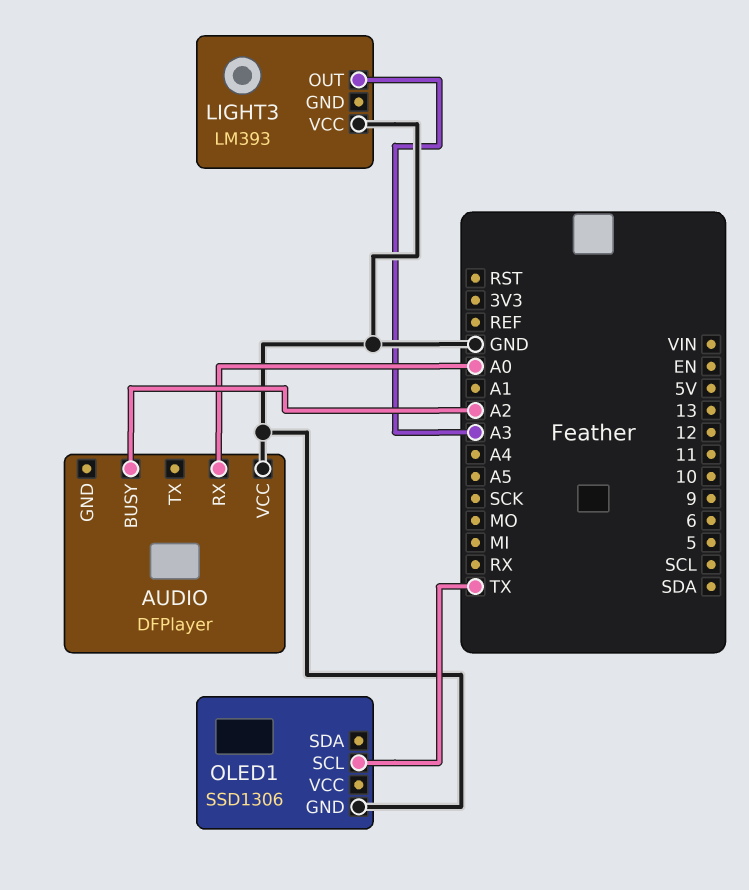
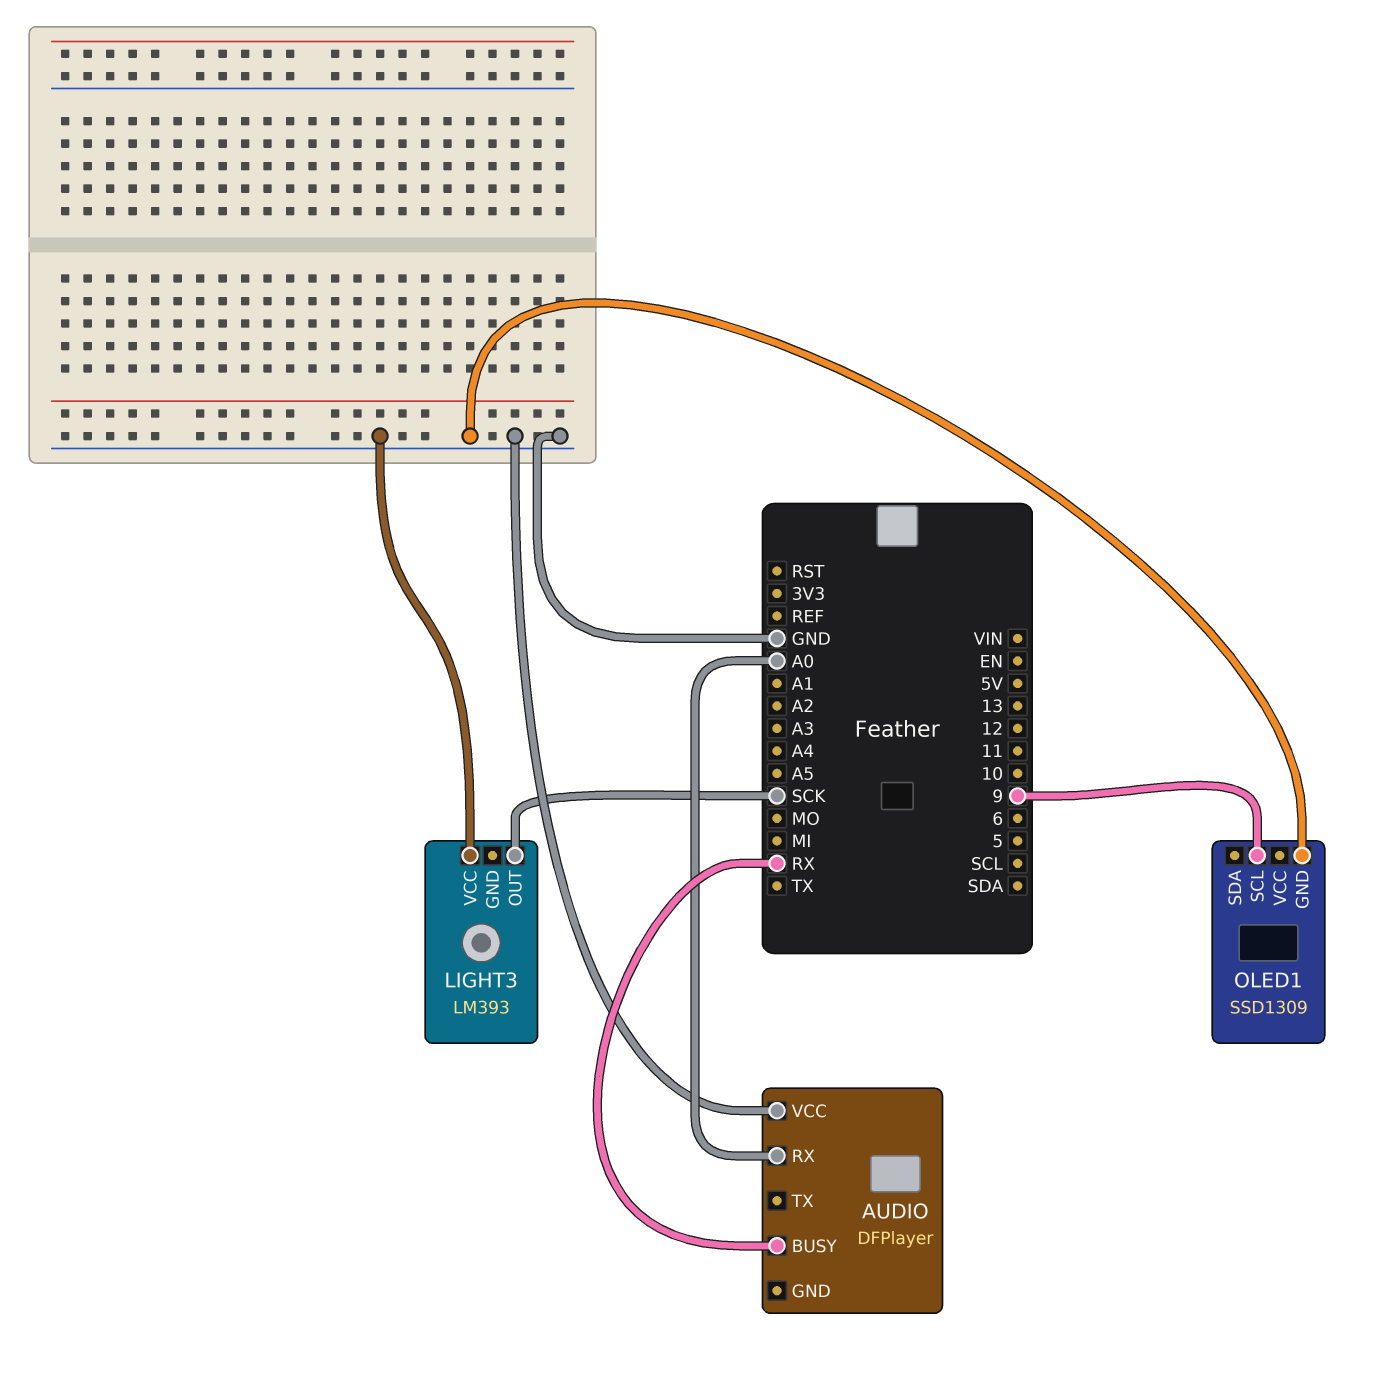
AUDIO pin BUSY: A2 -> RX
LIGHT3 pin OUT: A3 -> SCK
OLED1: SSD1306 -> SSD1309
OLED1 pin SCL: TX -> 9

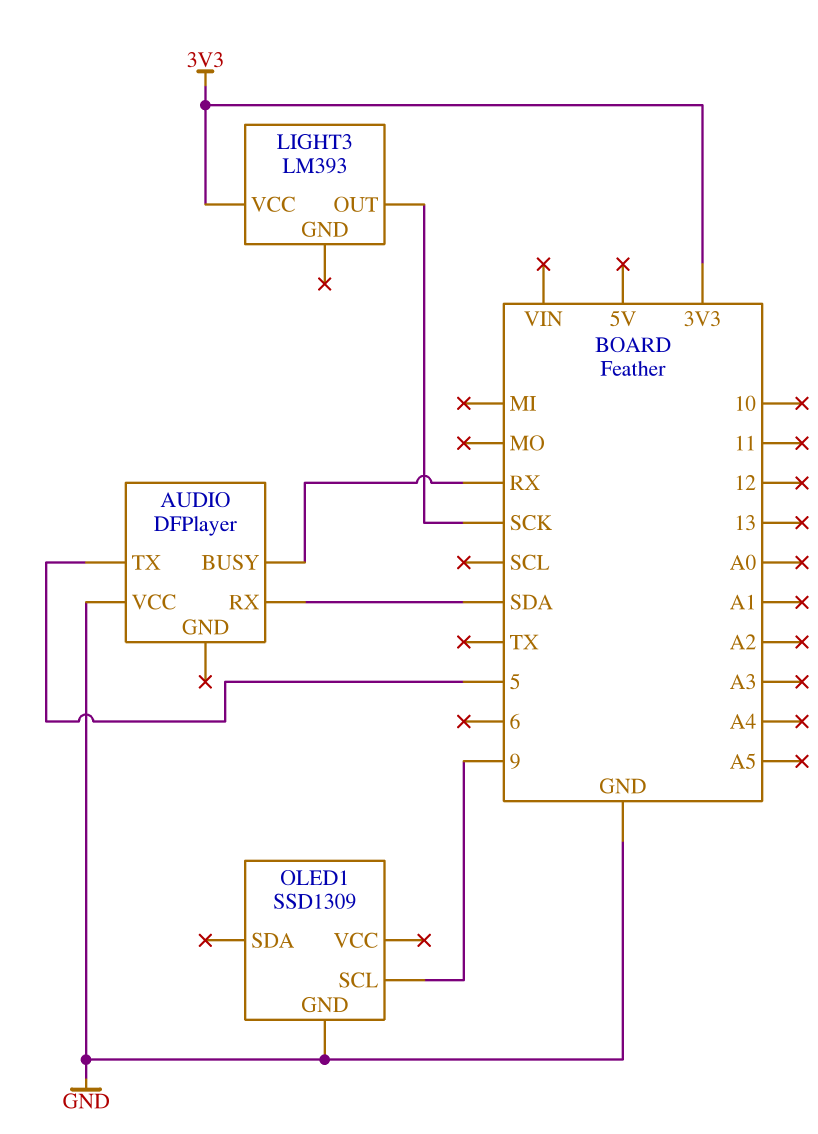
AUDIO pin RX: A0 -> SDA
AUDIO pin TX: none -> 5
LIGHT3 pin VCC: GND -> 3V3

